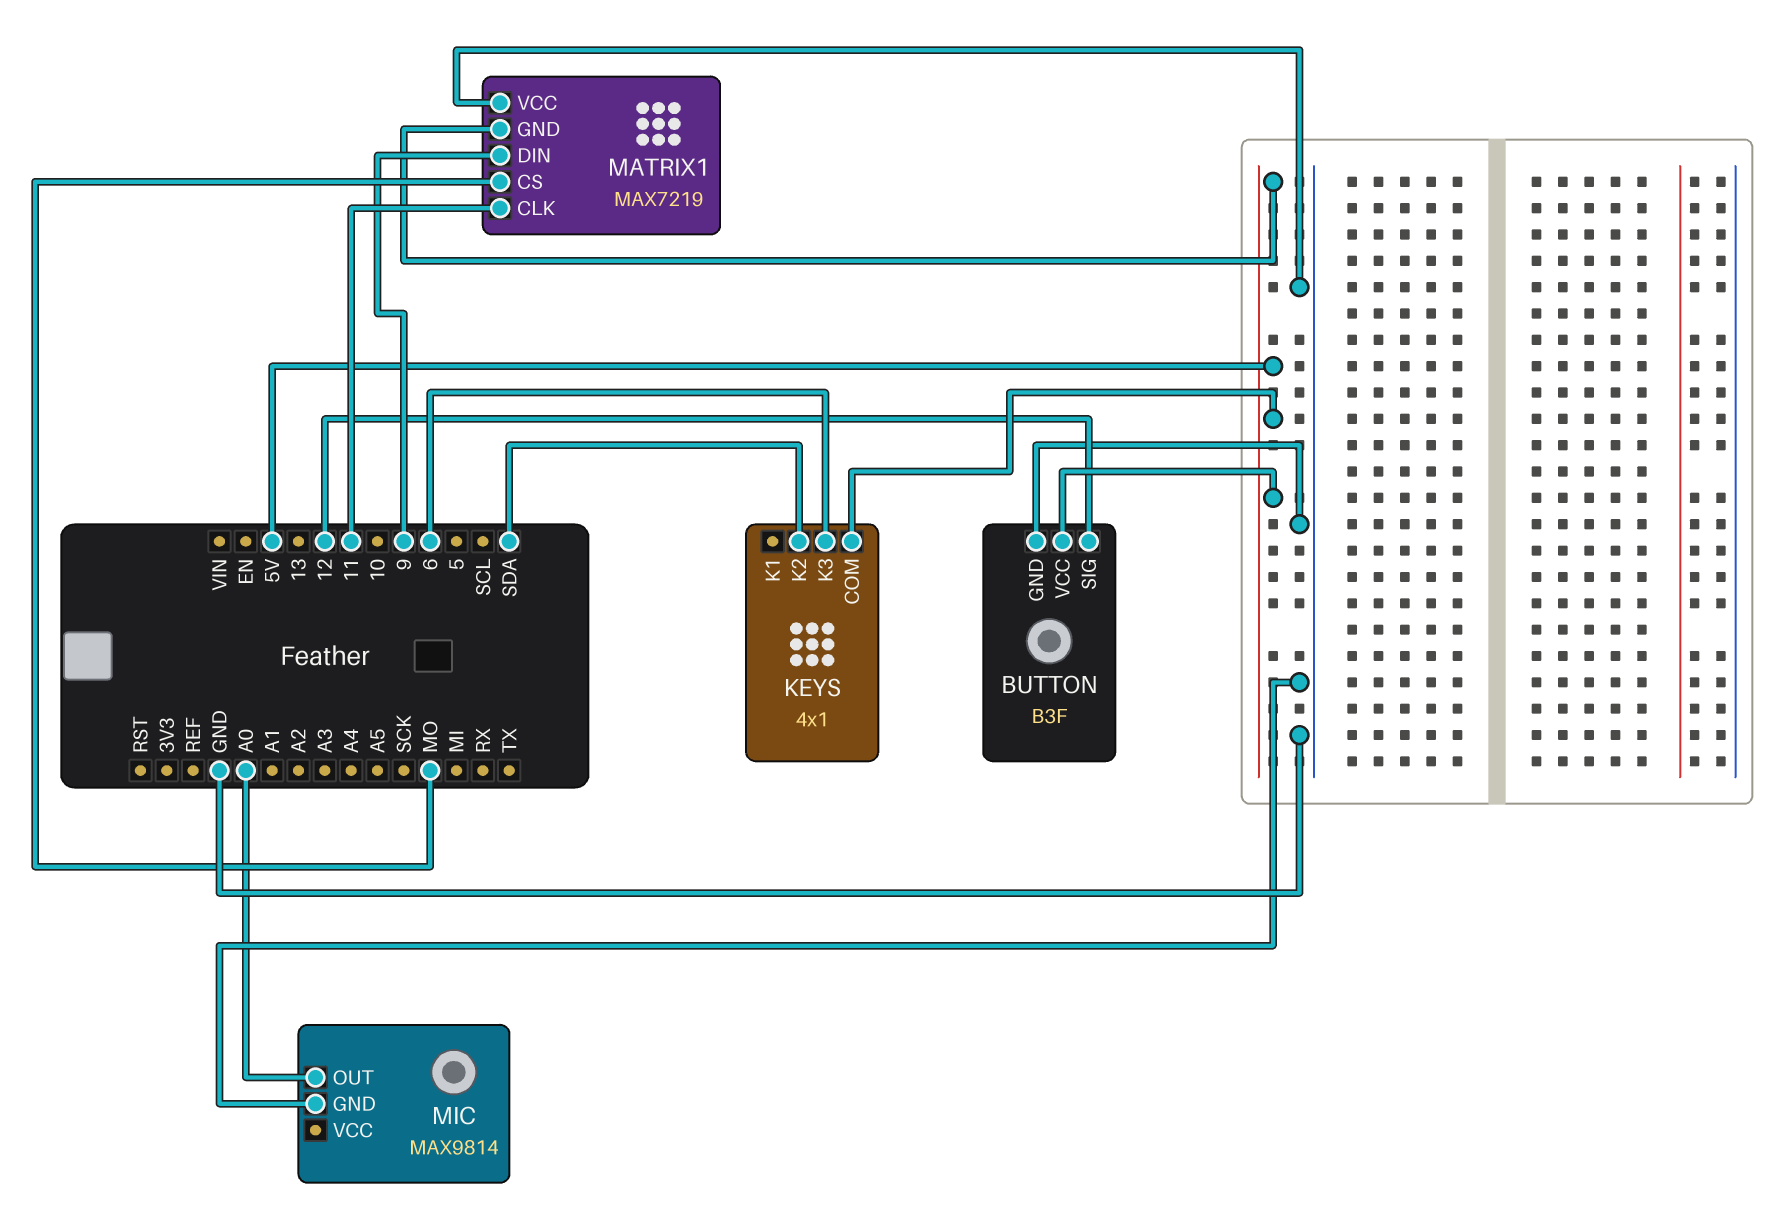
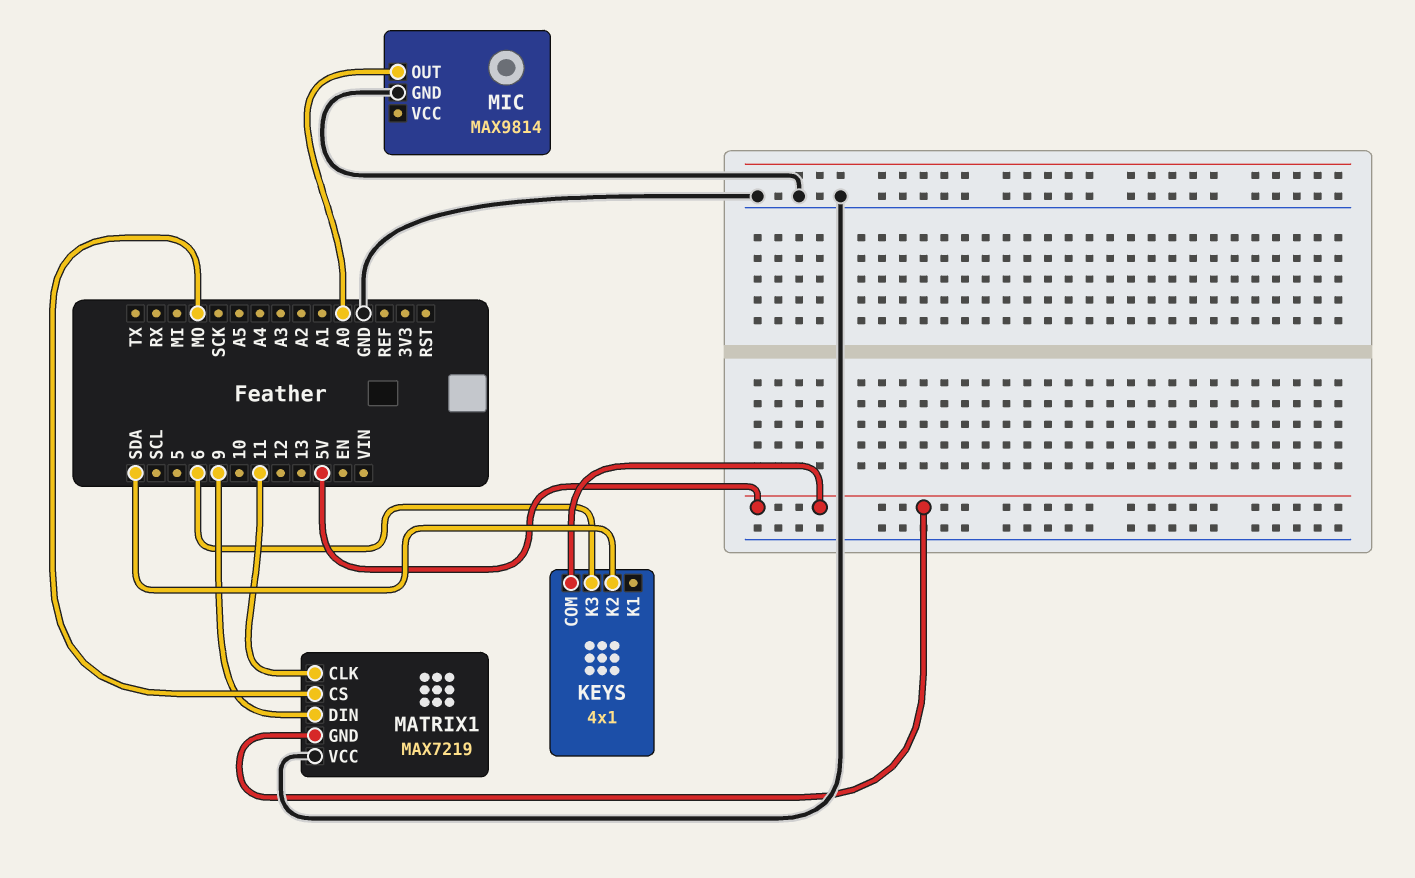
BUTTON: B3F -> none
BUTTON pin GND: GND -> none
BUTTON pin SIG: 12 -> none
BUTTON pin VCC: 5V -> none

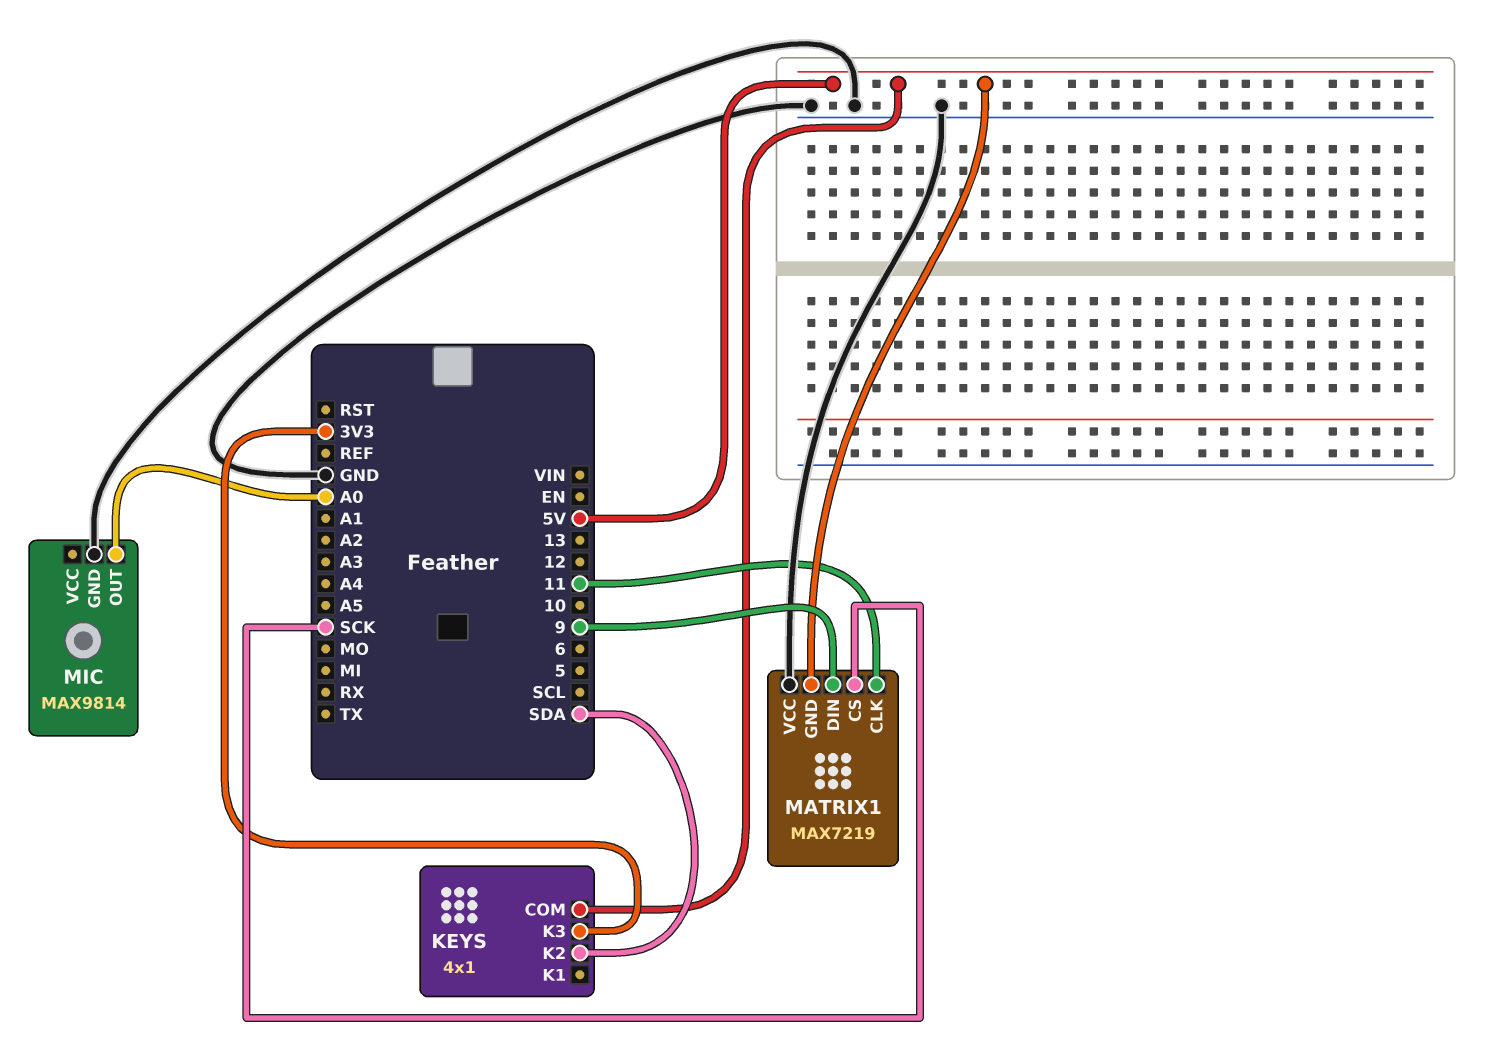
KEYS pin K3: 6 -> 3V3
MATRIX1 pin CS: MO -> SCK

